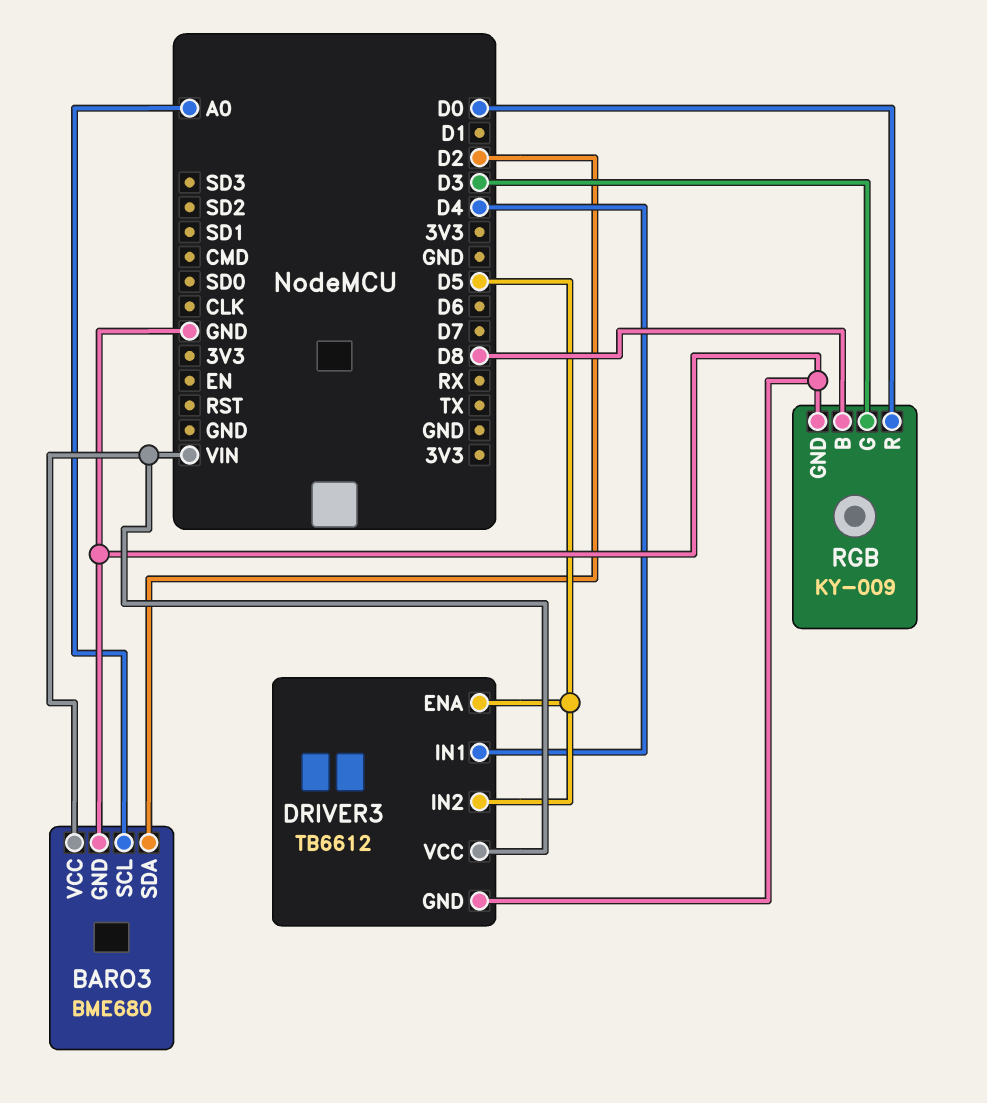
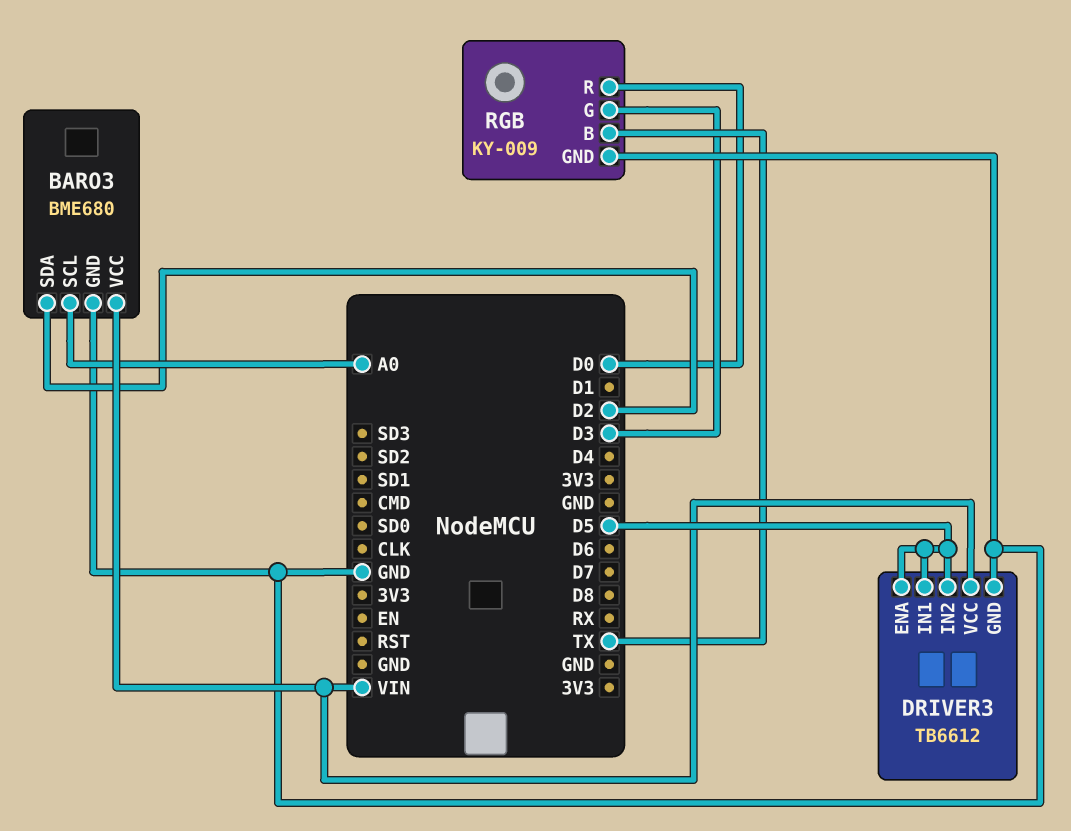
DRIVER3 pin IN1: D4 -> D5
RGB pin B: D8 -> TX

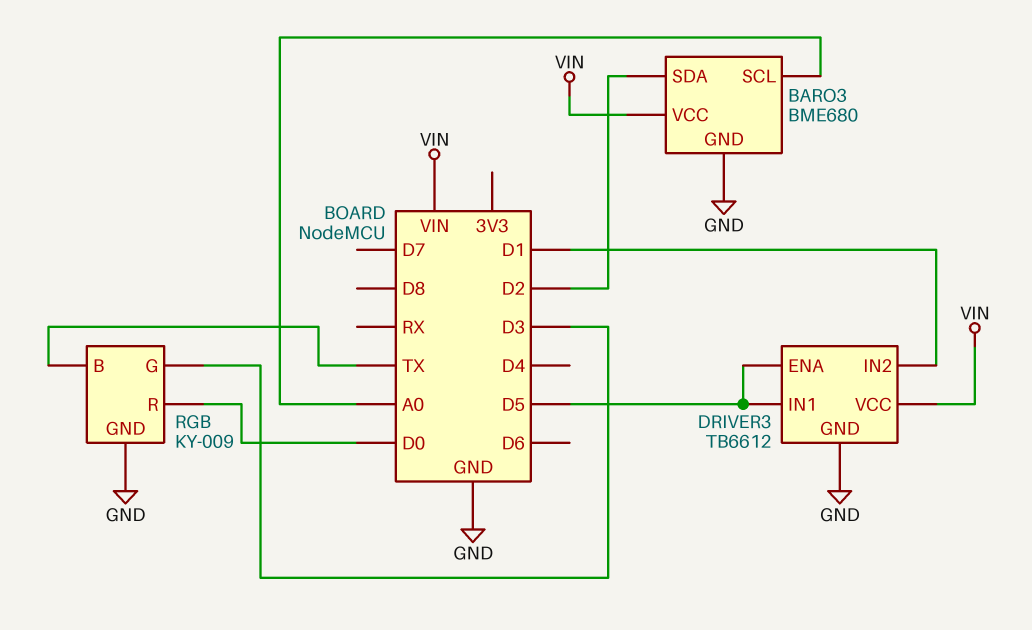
DRIVER3 pin IN2: D5 -> D1

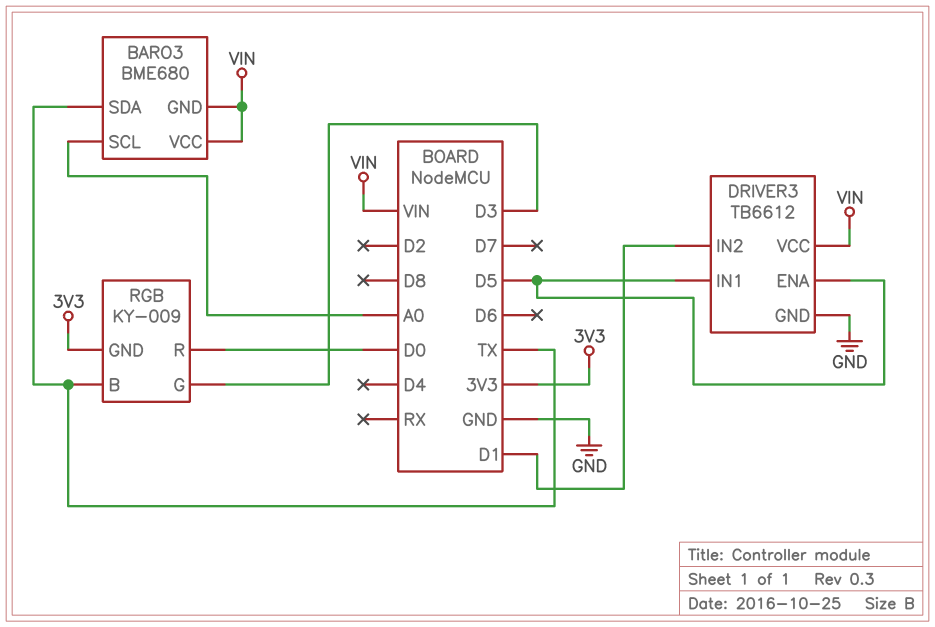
BARO3 pin GND: GND -> VIN
BARO3 pin SDA: D2 -> TX
RGB pin GND: GND -> 3V3

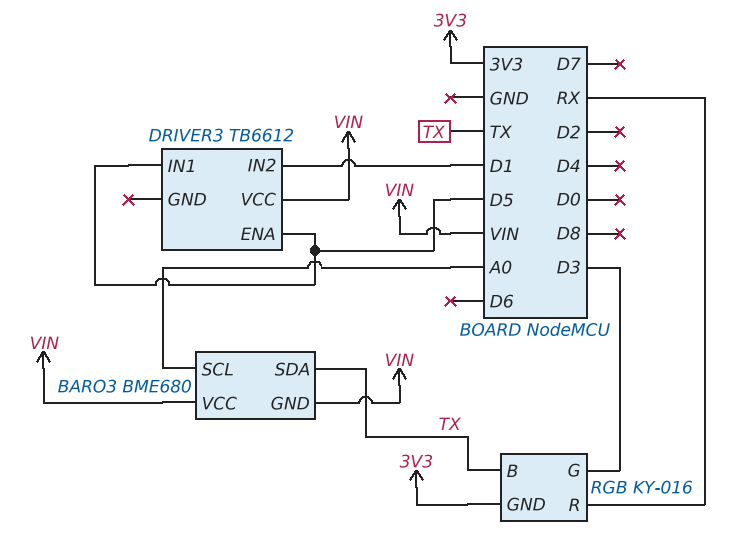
DRIVER3 pin GND: GND -> none
RGB: KY-009 -> KY-016
RGB pin R: D0 -> RX

